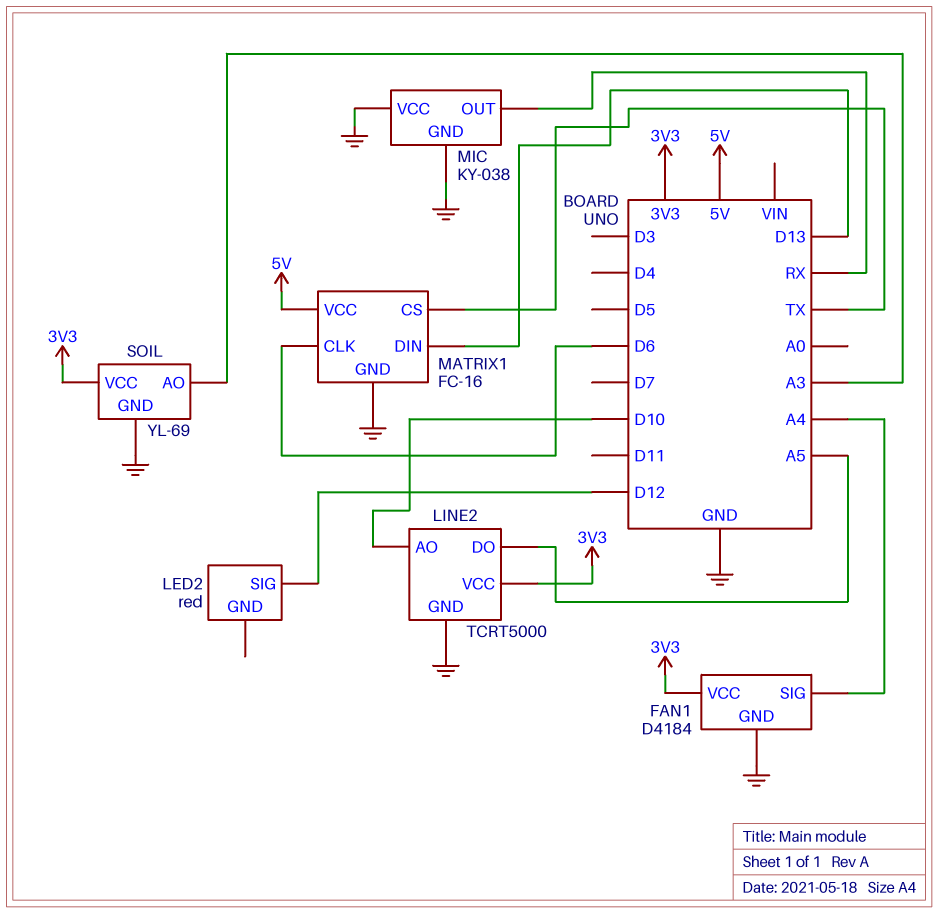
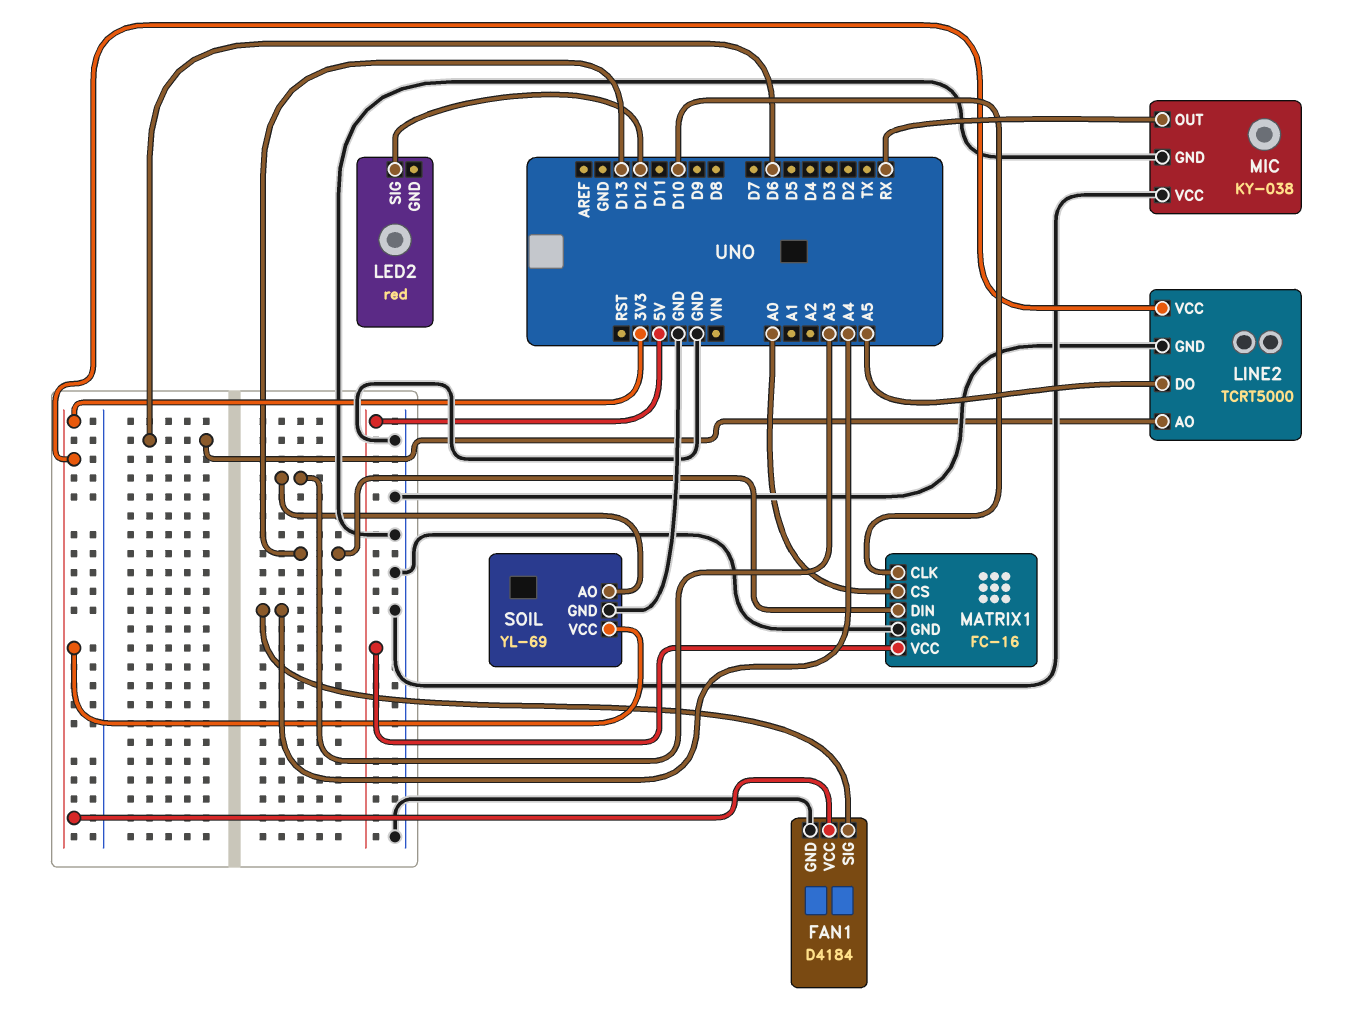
LINE2 pin AO: D10 -> D6
MATRIX1 pin CLK: D6 -> D10
MATRIX1 pin CS: TX -> A0

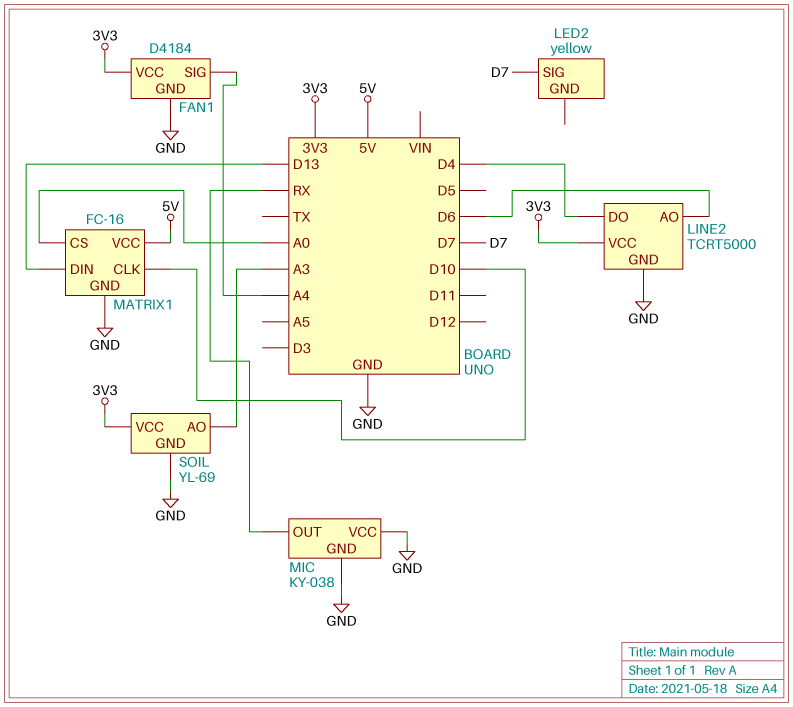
LED2: red -> yellow
LED2 pin SIG: D12 -> D7
LINE2 pin DO: A5 -> D4

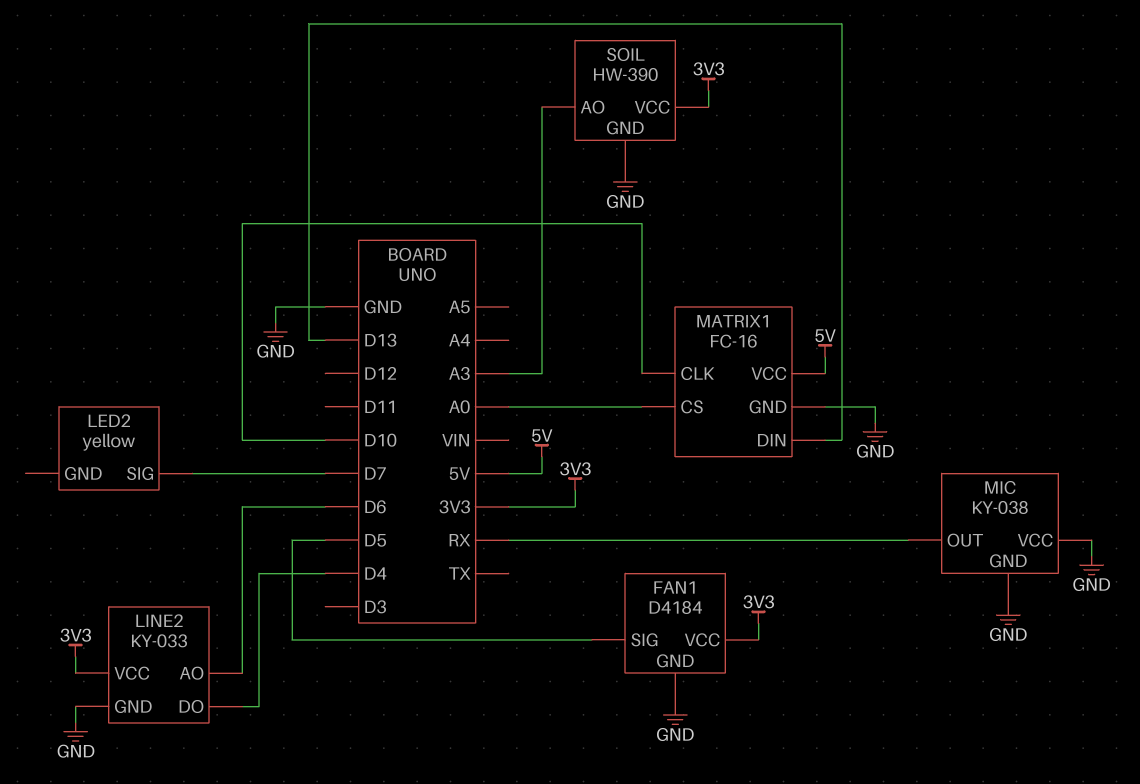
FAN1 pin SIG: A4 -> D5
LINE2: TCRT5000 -> KY-033
SOIL: YL-69 -> HW-390

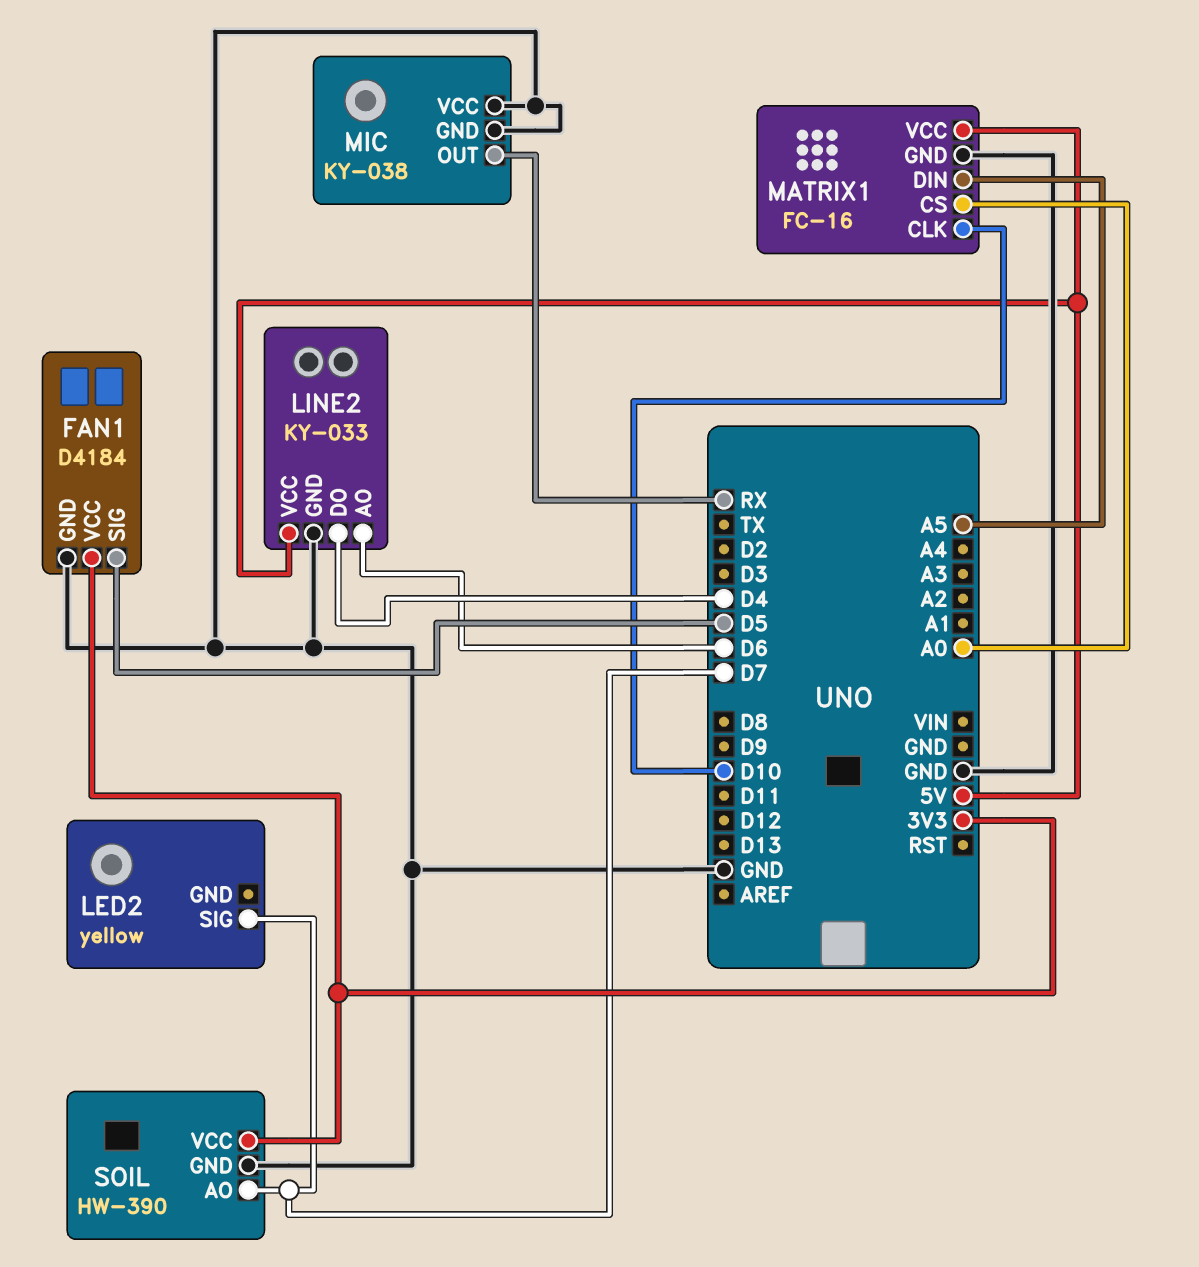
LINE2 pin VCC: 3V3 -> 5V
MATRIX1 pin DIN: D13 -> A5
SOIL pin AO: A3 -> D7

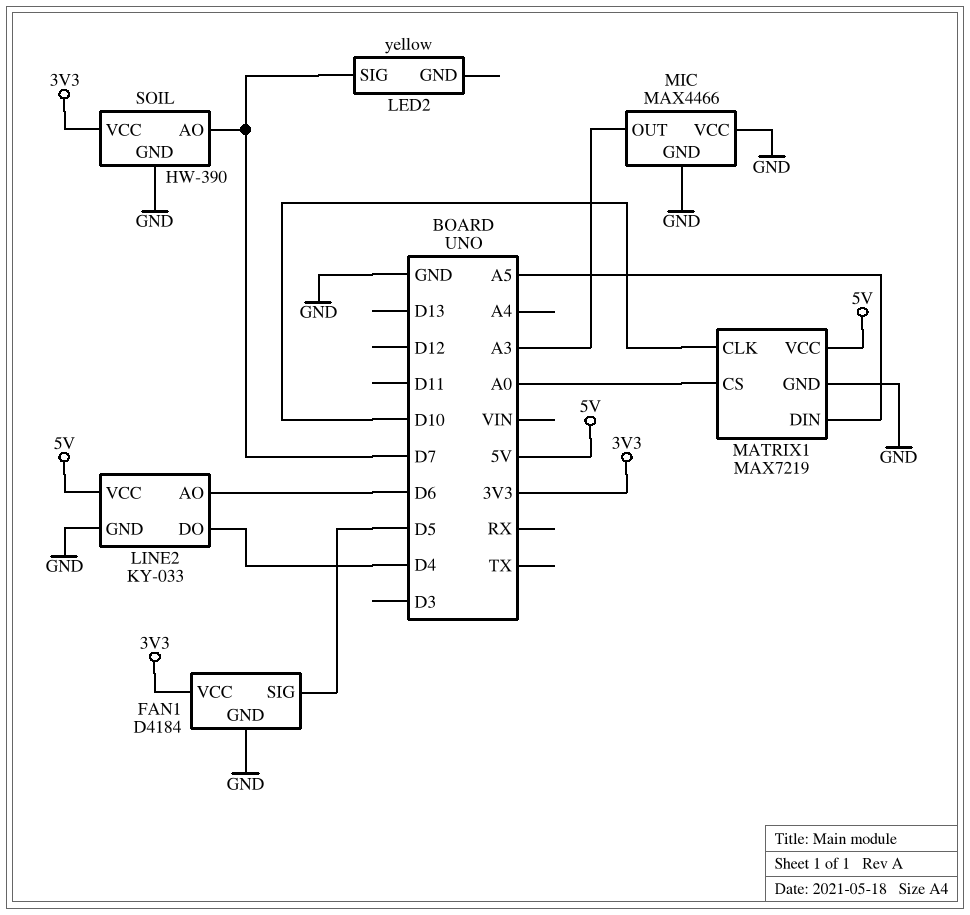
MATRIX1: FC-16 -> MAX7219
MIC: KY-038 -> MAX4466
MIC pin OUT: RX -> A3

